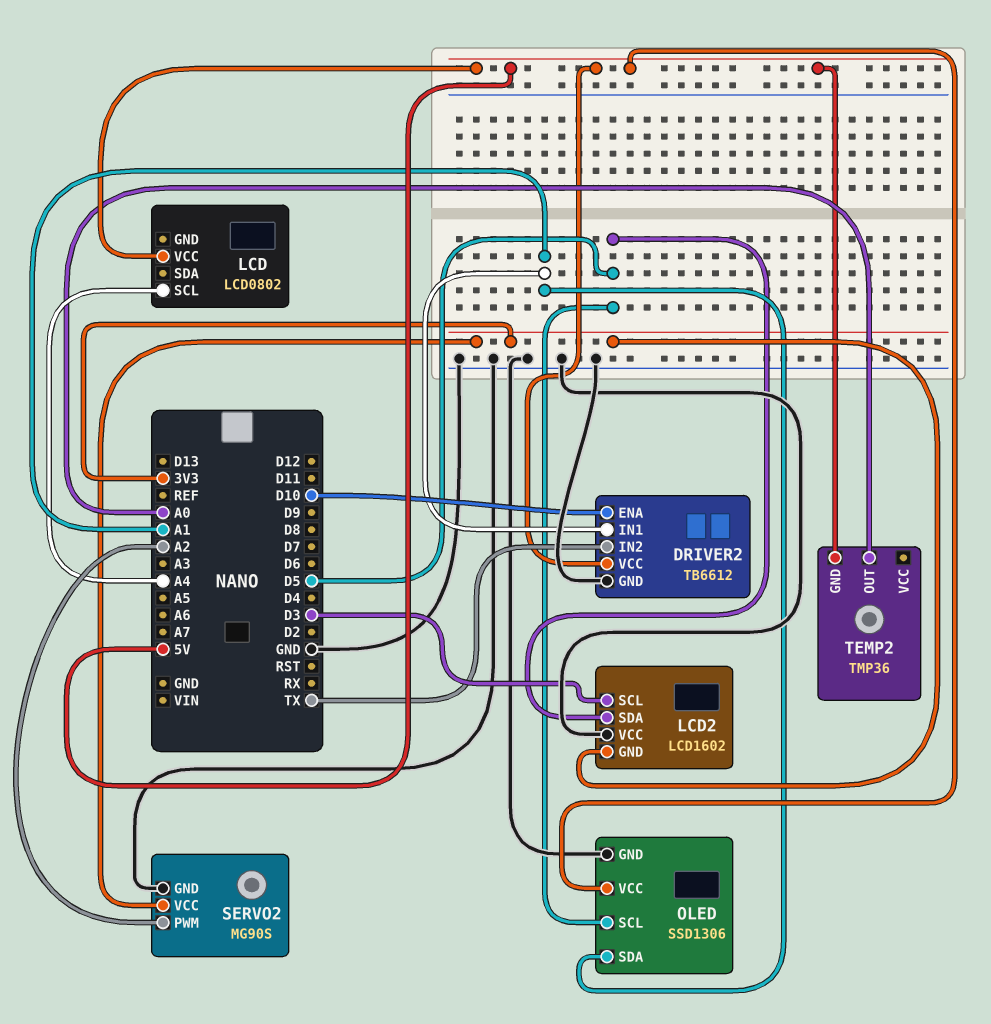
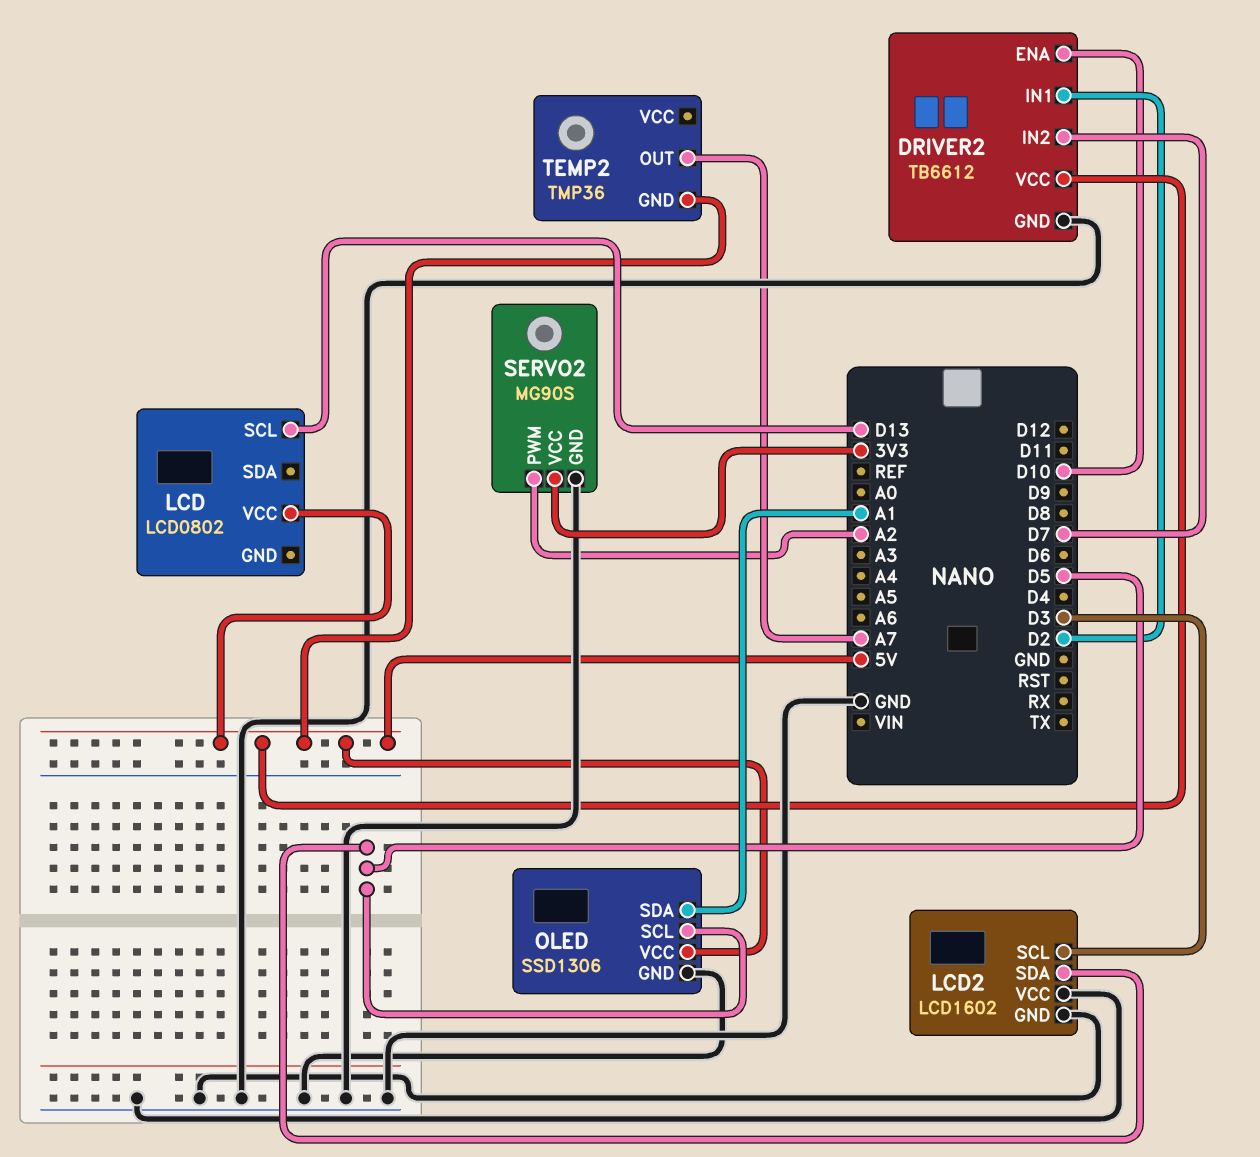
DRIVER2 pin IN1: A1 -> D2
DRIVER2 pin IN2: TX -> D7
LCD pin SCL: A4 -> D13
LCD2 pin GND: 3V3 -> GND
TEMP2 pin OUT: A0 -> A7

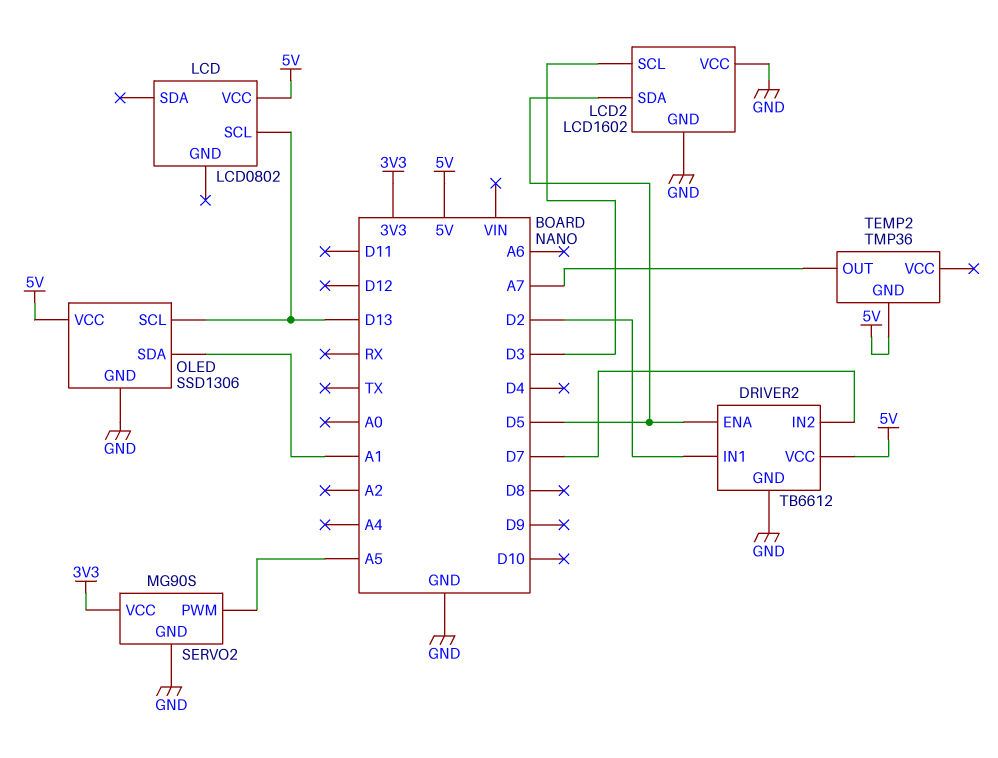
DRIVER2 pin ENA: D10 -> D5
OLED pin SCL: D5 -> D13
SERVO2 pin PWM: A2 -> A5

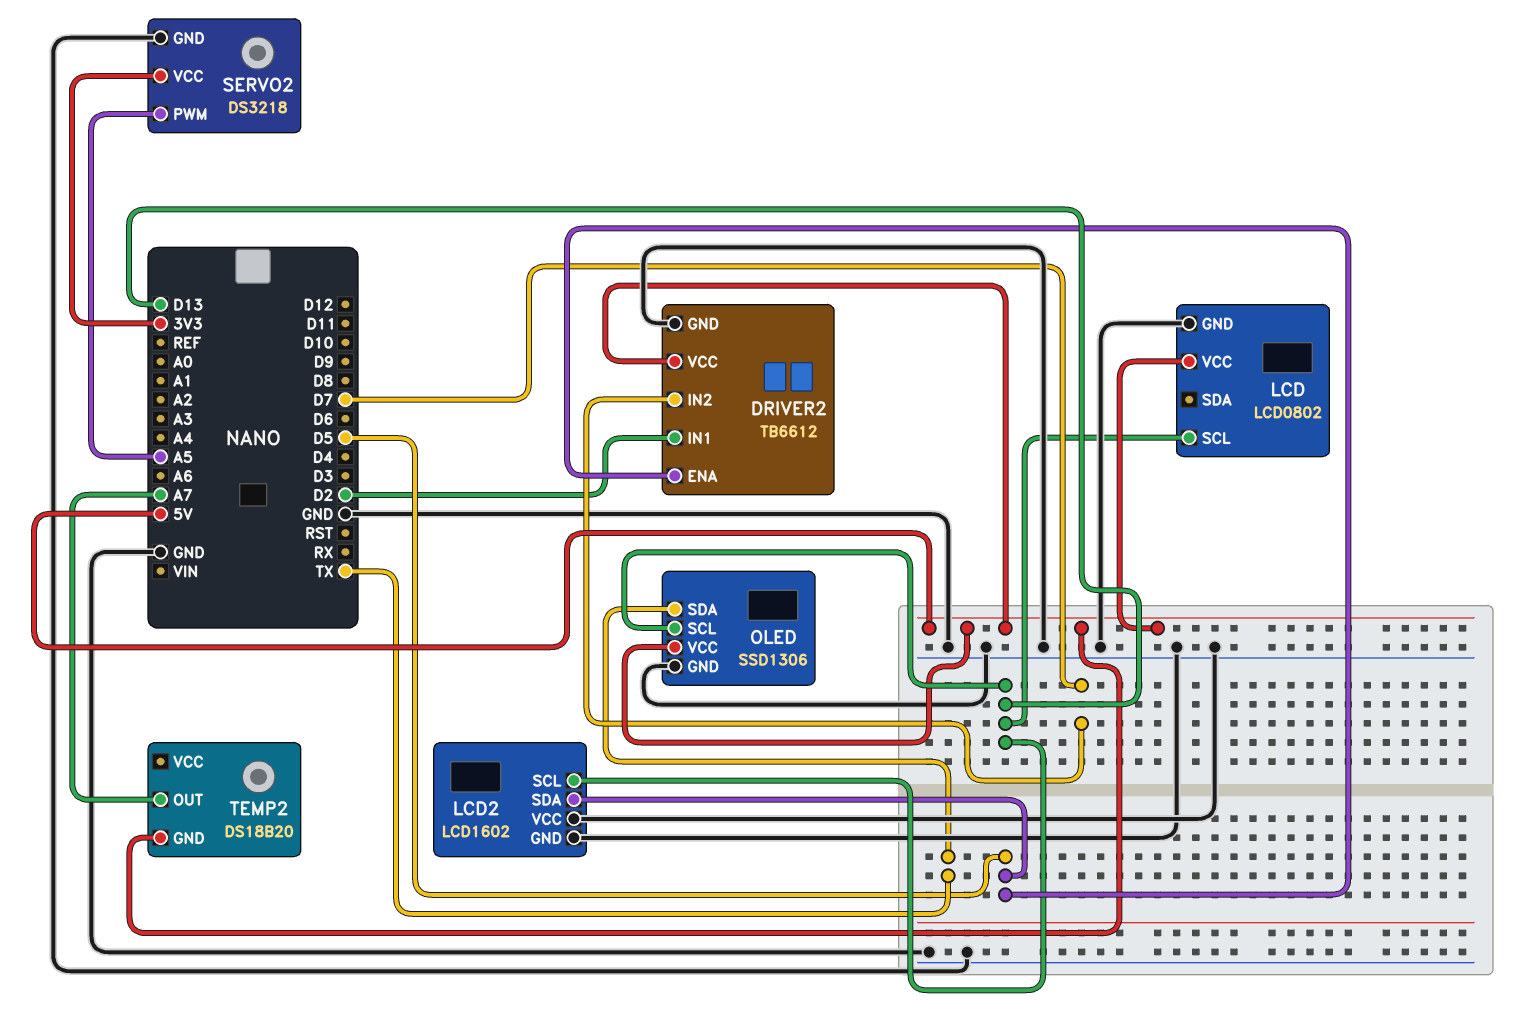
LCD pin GND: none -> GND
LCD2 pin SCL: D3 -> D13
OLED pin SDA: A1 -> TX
SERVO2: MG90S -> DS3218
TEMP2: TMP36 -> DS18B20

